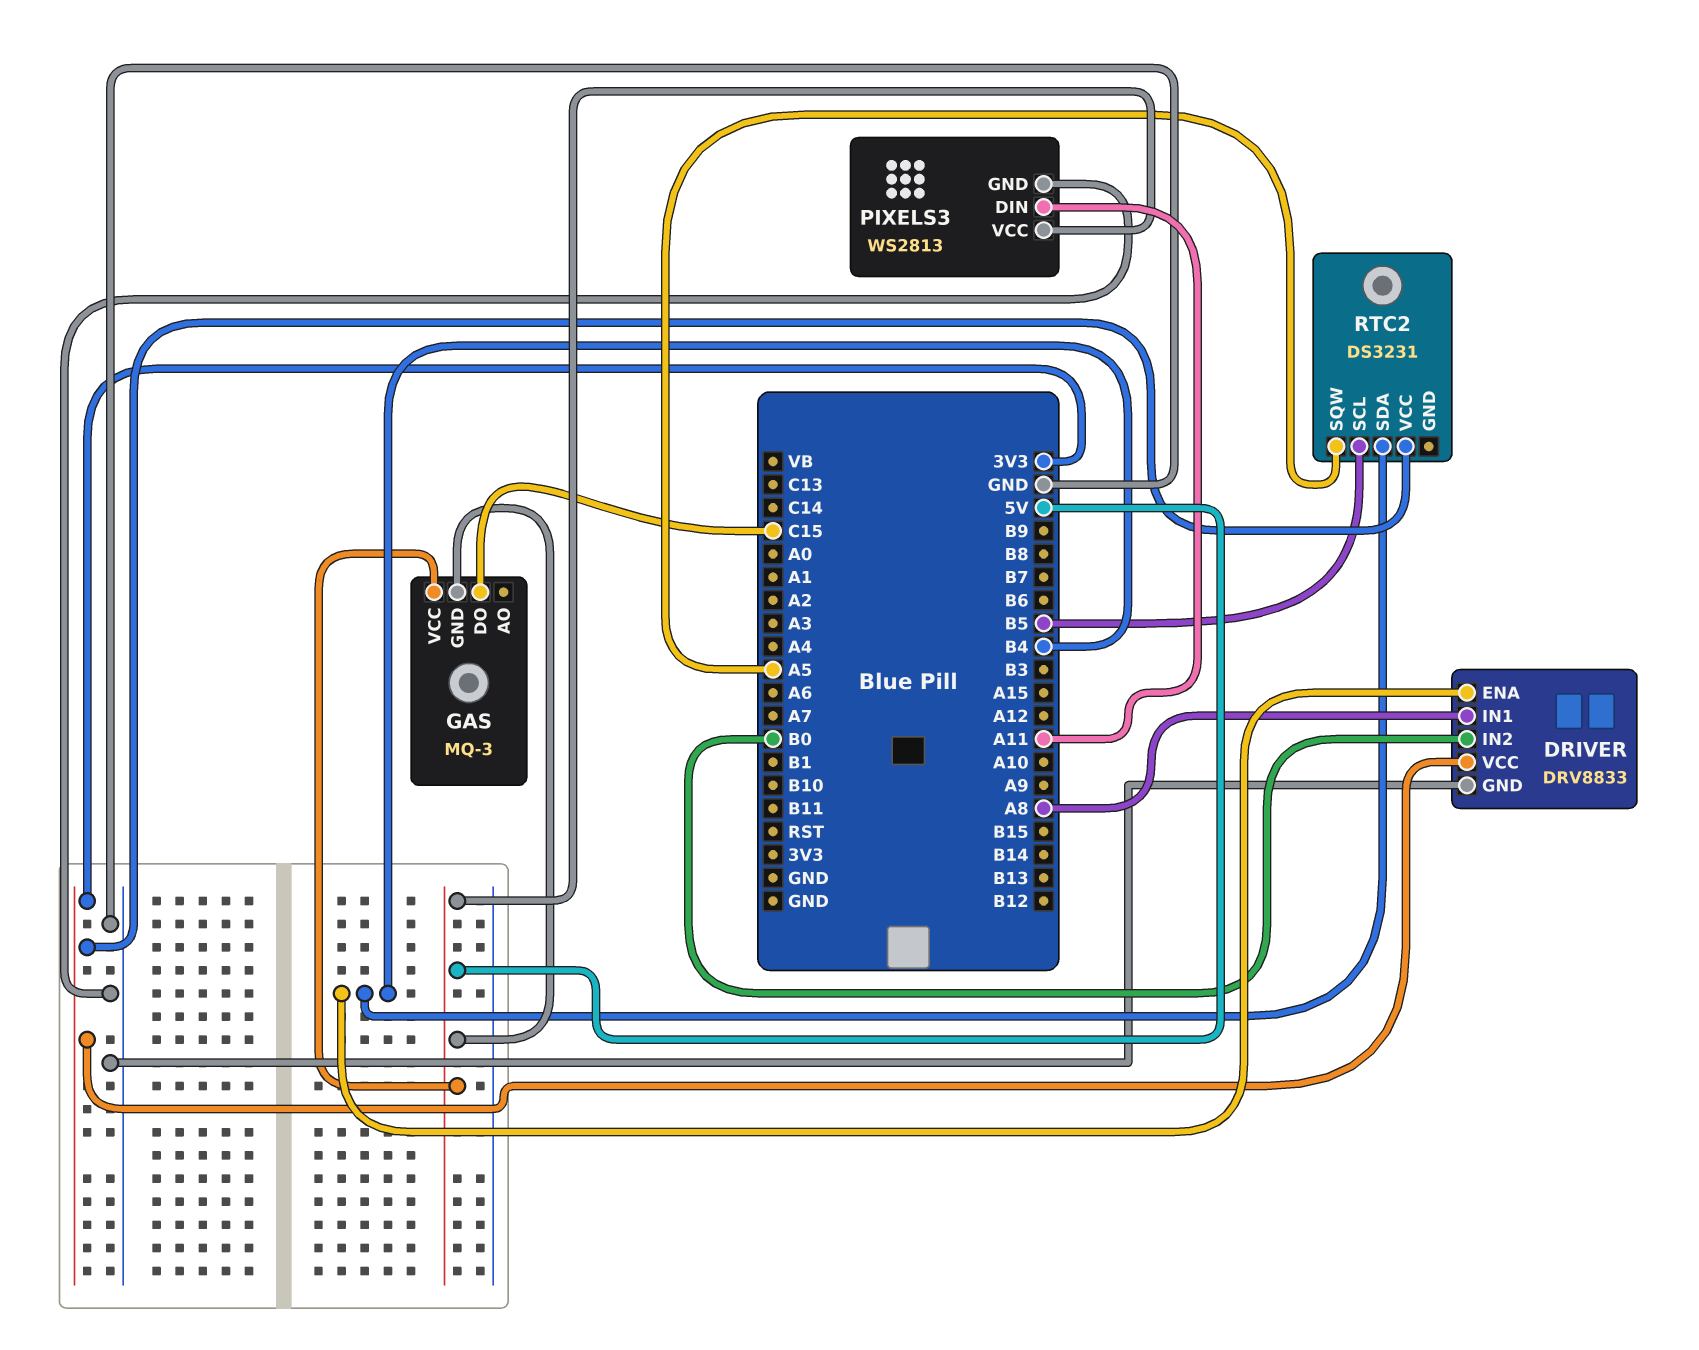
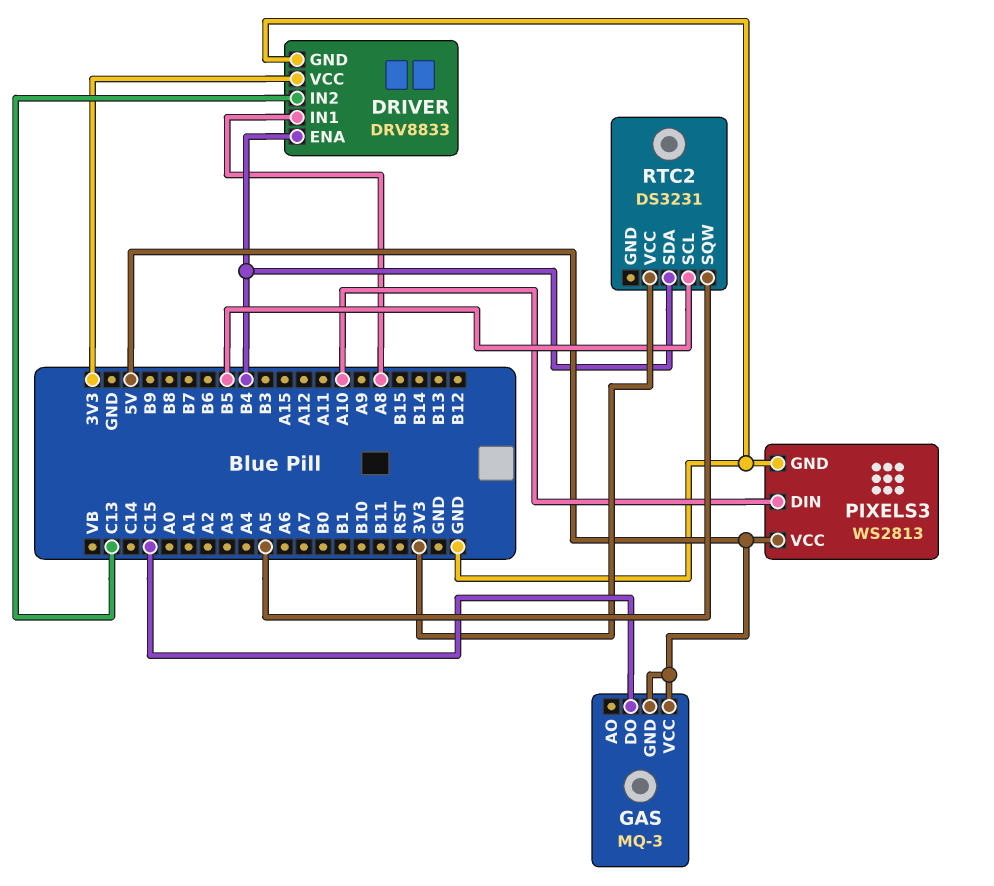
DRIVER pin IN2: B0 -> C13
PIXELS3 pin DIN: A11 -> A10

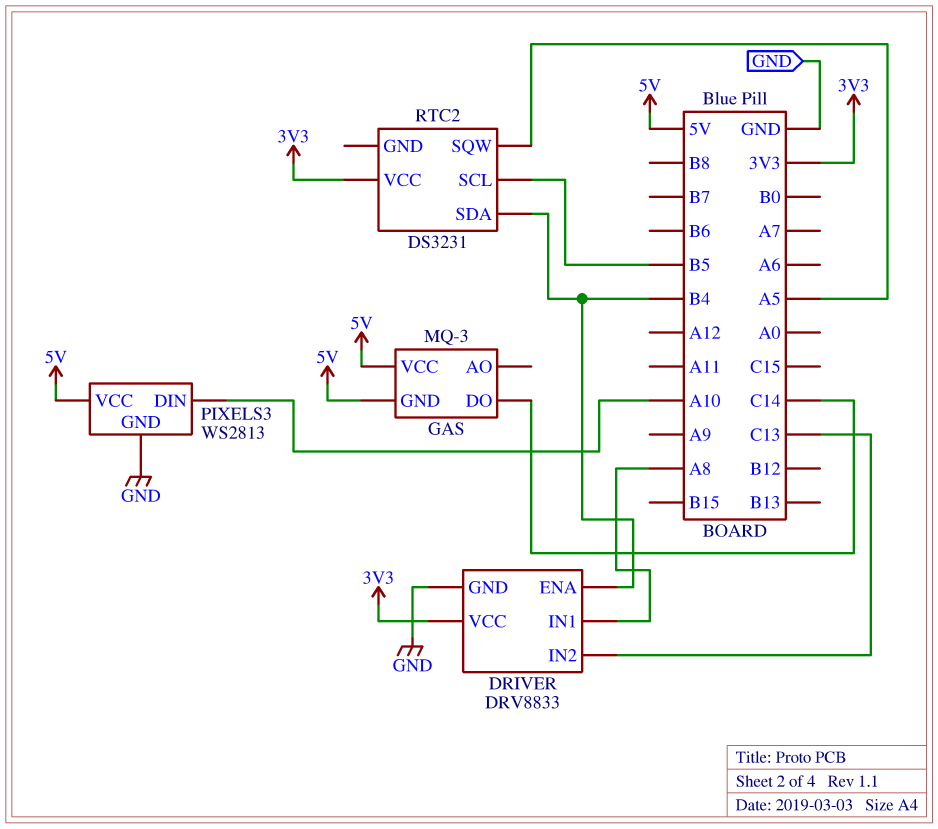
GAS pin DO: C15 -> C14

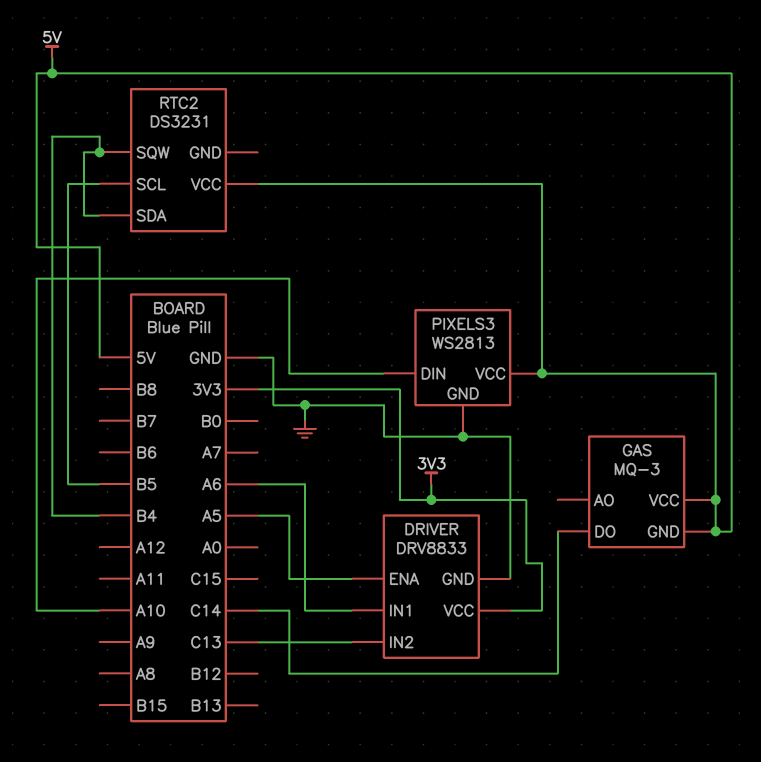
DRIVER pin ENA: B4 -> A5
DRIVER pin IN1: A8 -> A6
RTC2 pin SQW: A5 -> B4
RTC2 pin VCC: 3V3 -> 5V

